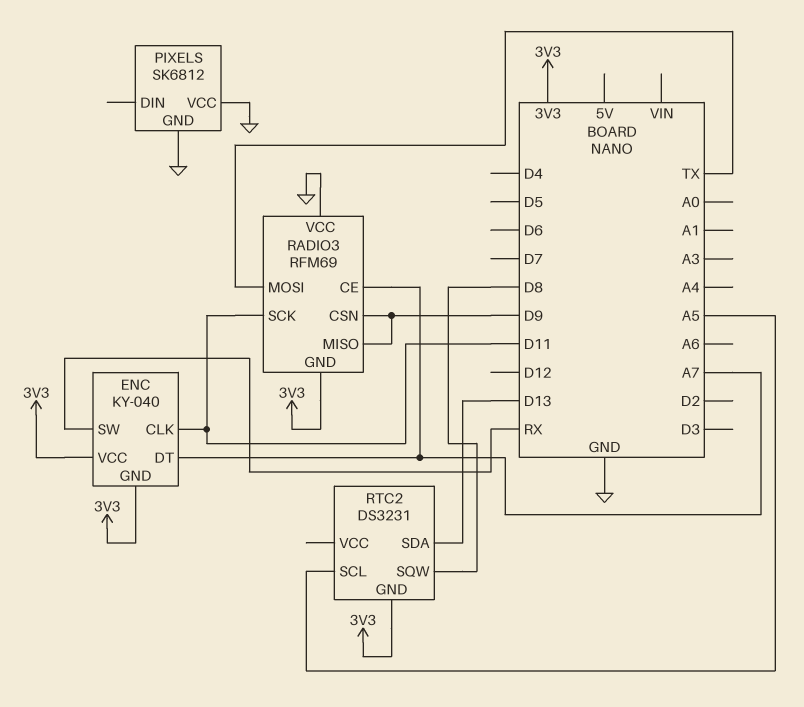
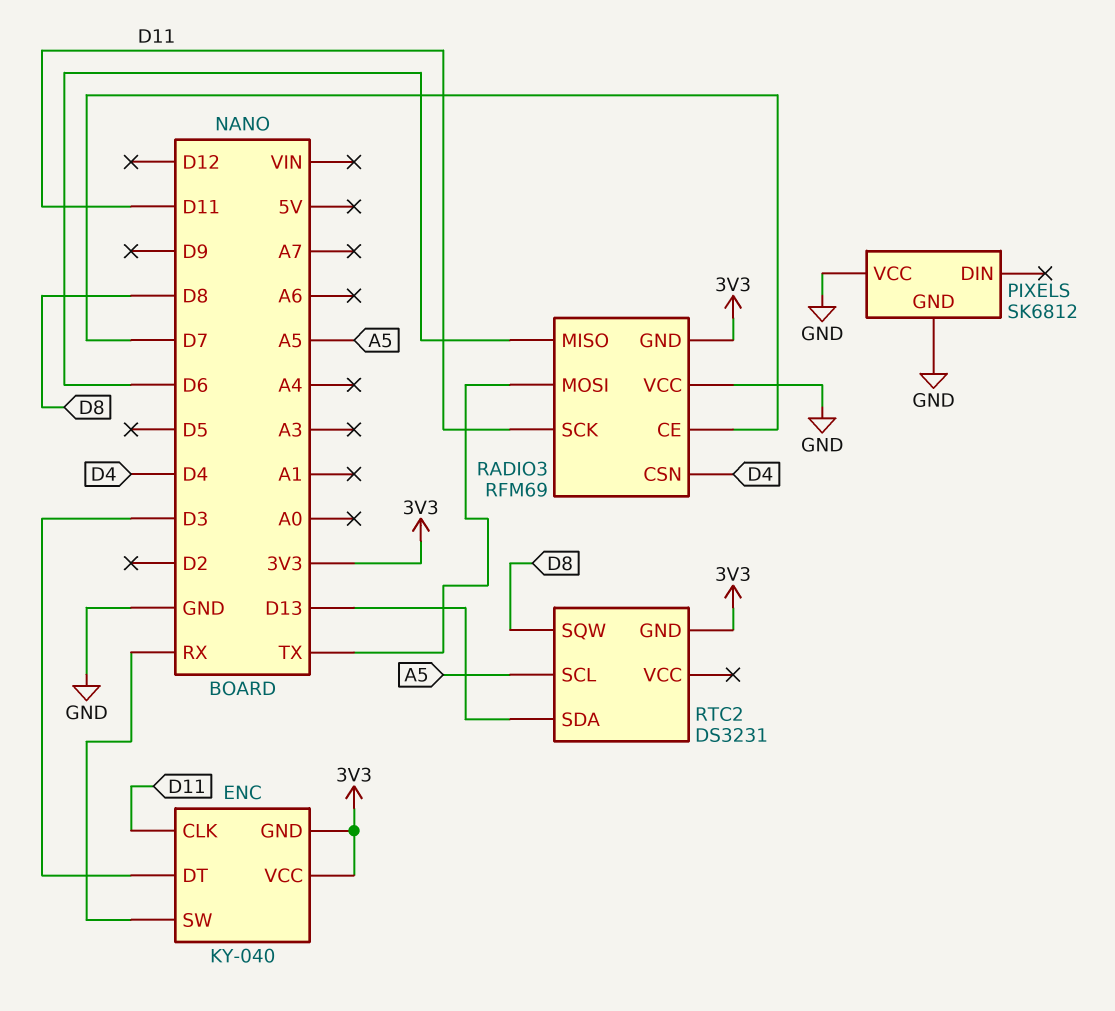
ENC pin DT: A7 -> D3
RADIO3 pin CE: A7 -> D7
RADIO3 pin CSN: D9 -> D4
RADIO3 pin MISO: D9 -> D6

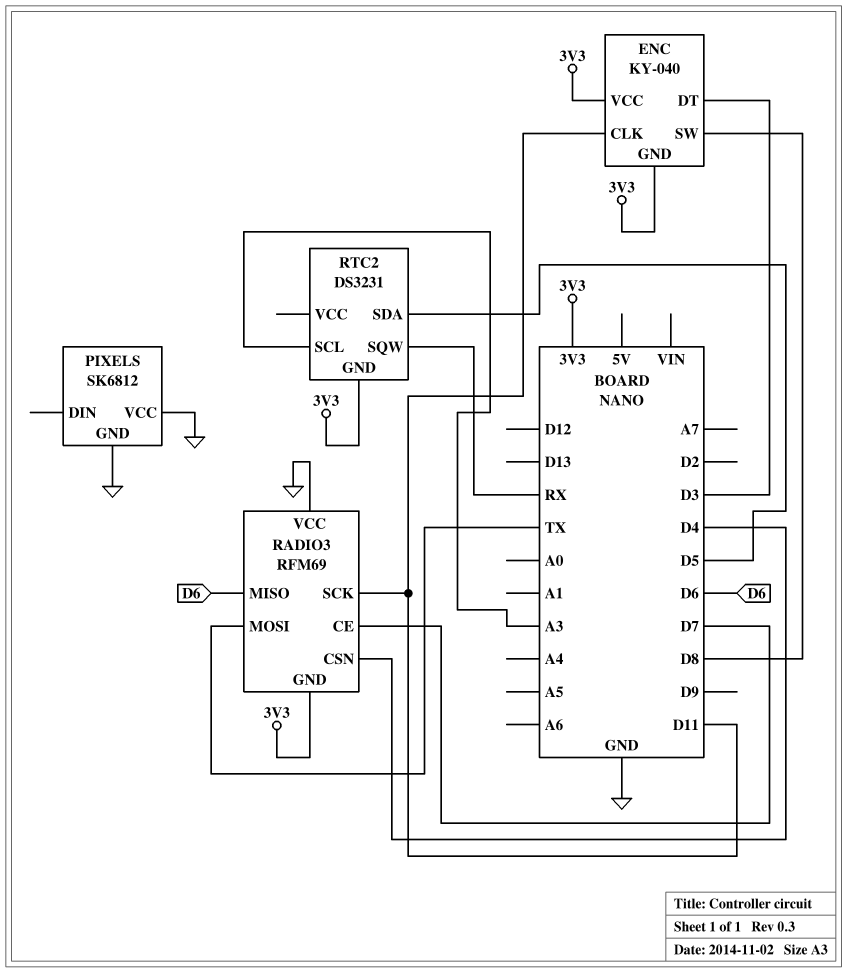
ENC pin SW: RX -> D8
RTC2 pin SCL: A5 -> A3
RTC2 pin SDA: D13 -> D5
RTC2 pin SQW: D8 -> RX

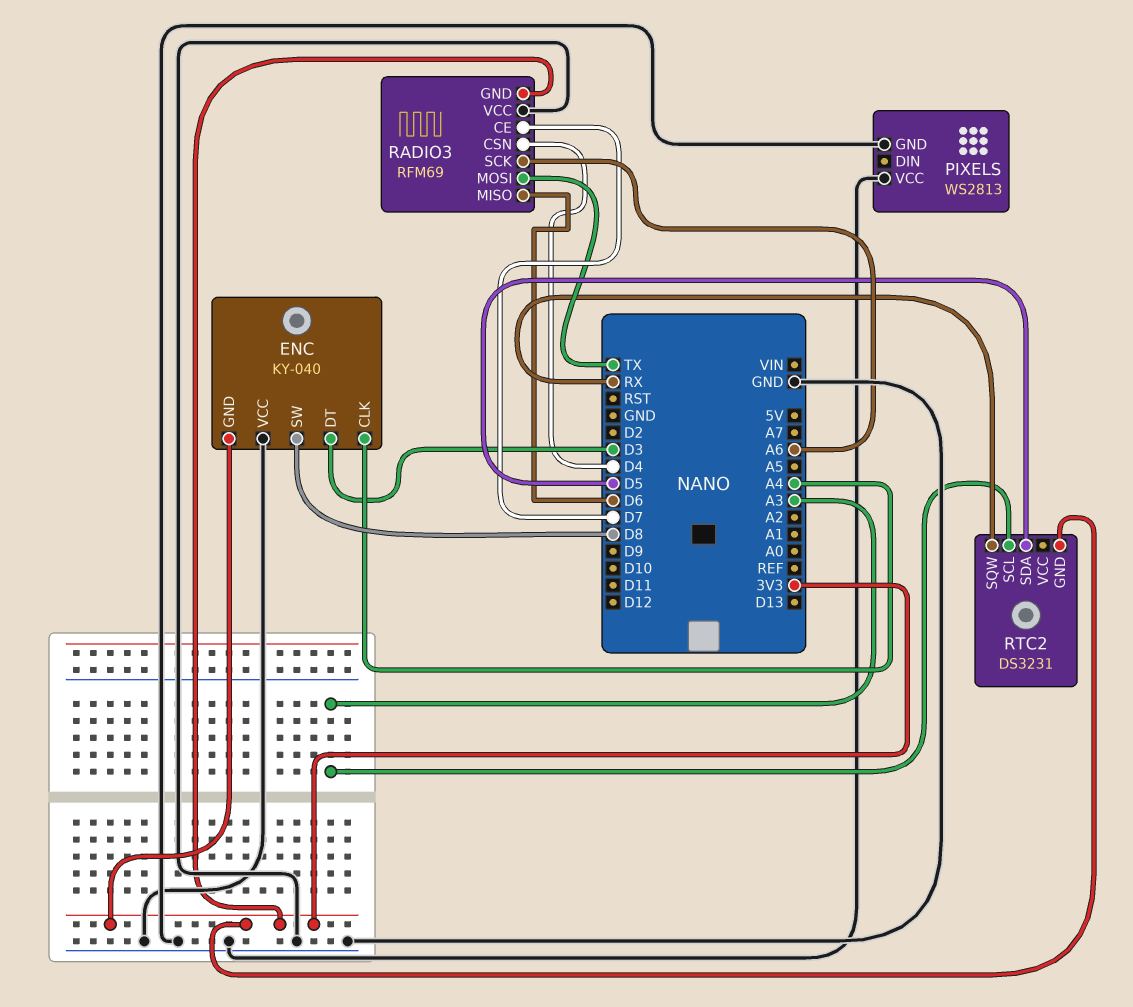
ENC pin CLK: D11 -> A4
ENC pin VCC: 3V3 -> GND
PIXELS: SK6812 -> WS2813
RADIO3 pin SCK: D11 -> A6

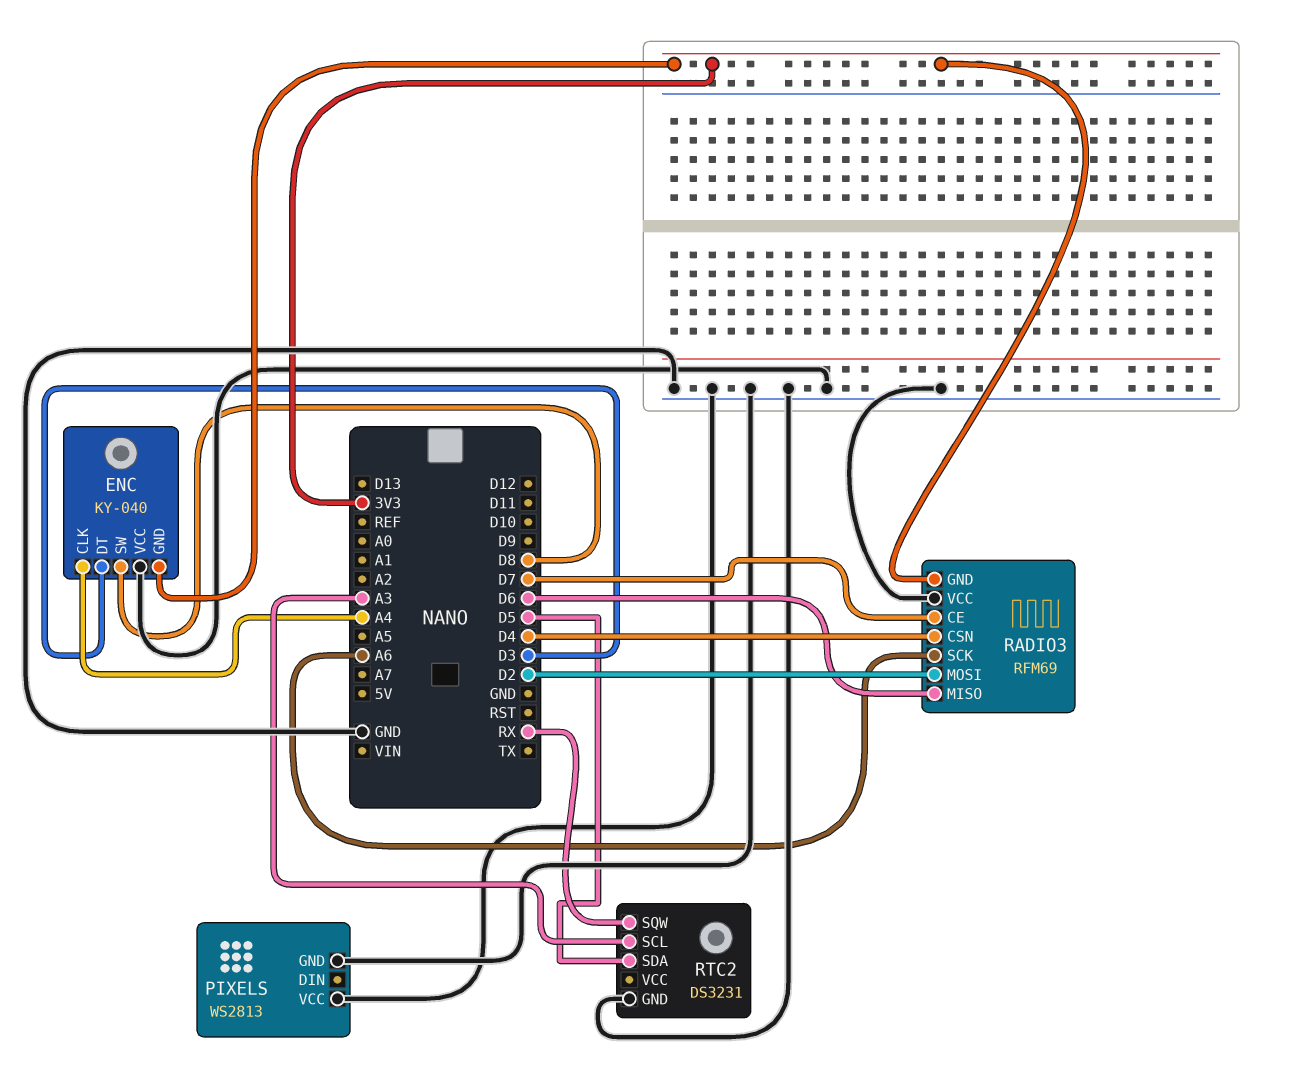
RADIO3 pin MOSI: TX -> D2
RTC2 pin GND: 3V3 -> GND

